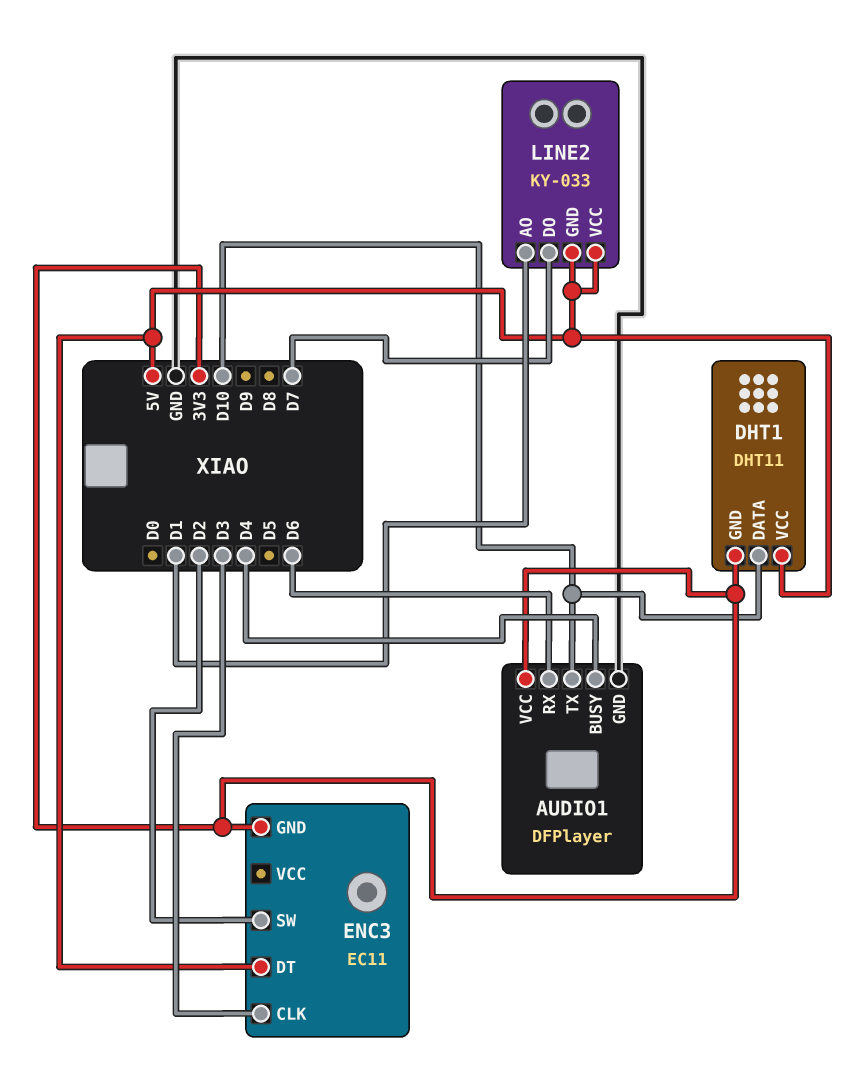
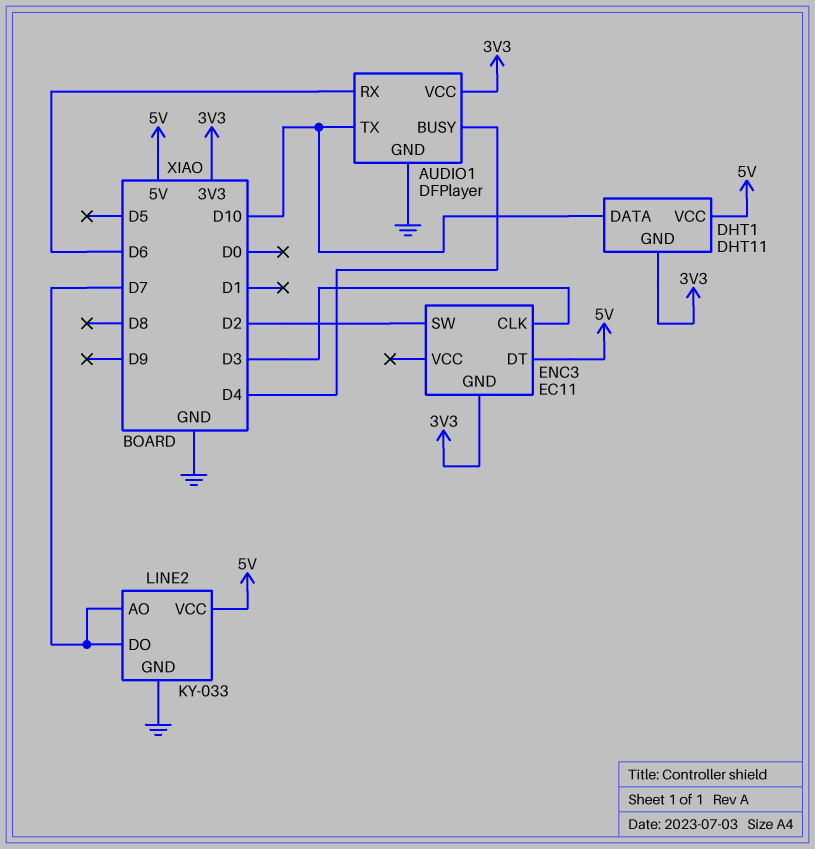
LINE2 pin AO: D1 -> D7
LINE2 pin GND: 5V -> GND

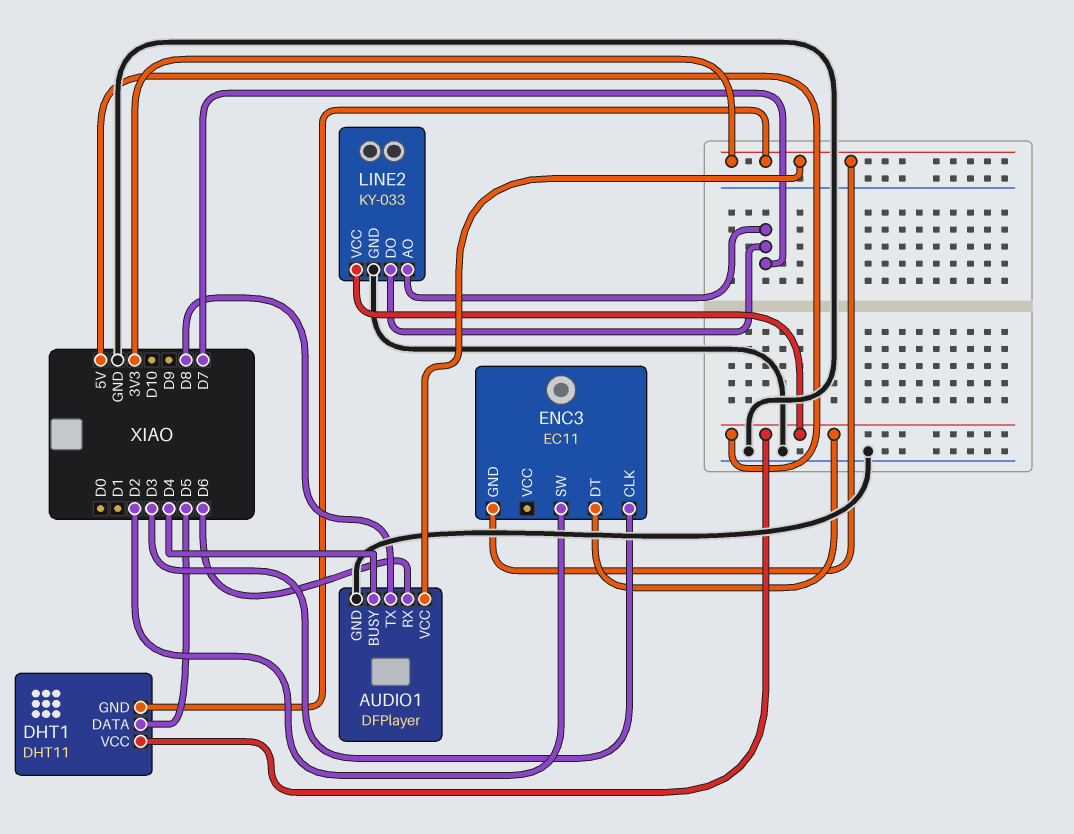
AUDIO1 pin TX: D10 -> D8
DHT1 pin DATA: D10 -> D5

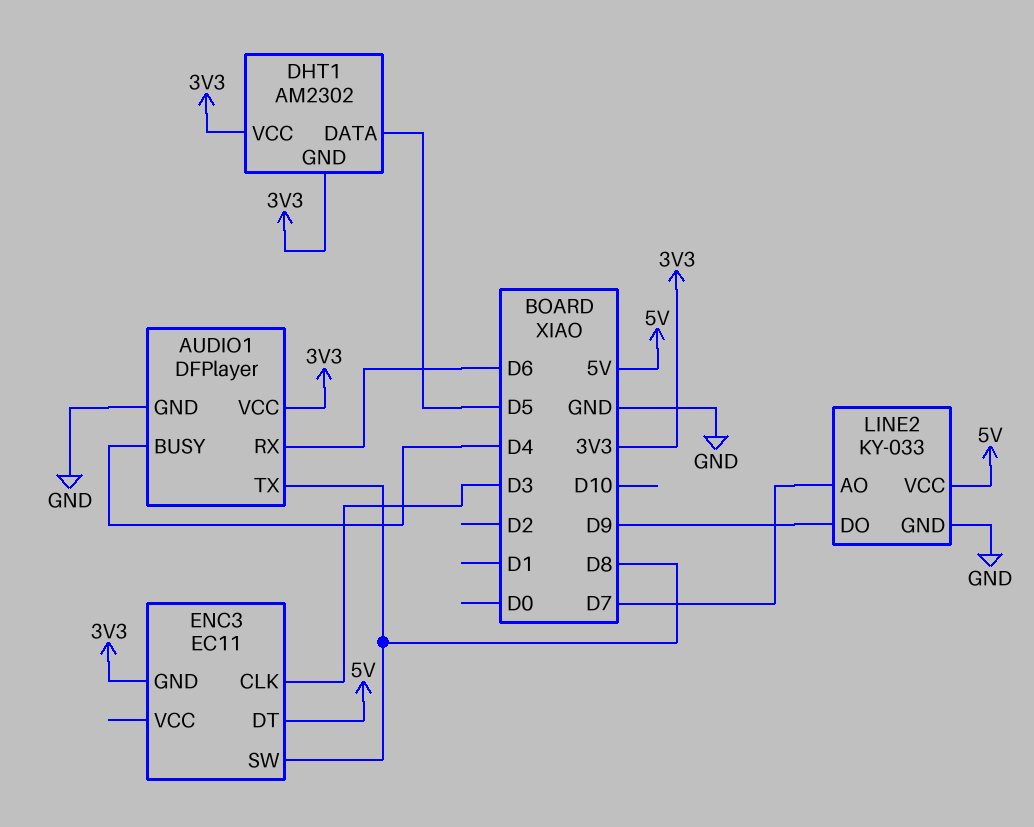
DHT1: DHT11 -> AM2302
DHT1 pin VCC: 5V -> 3V3
ENC3 pin SW: D2 -> D8
LINE2 pin DO: D7 -> D9

